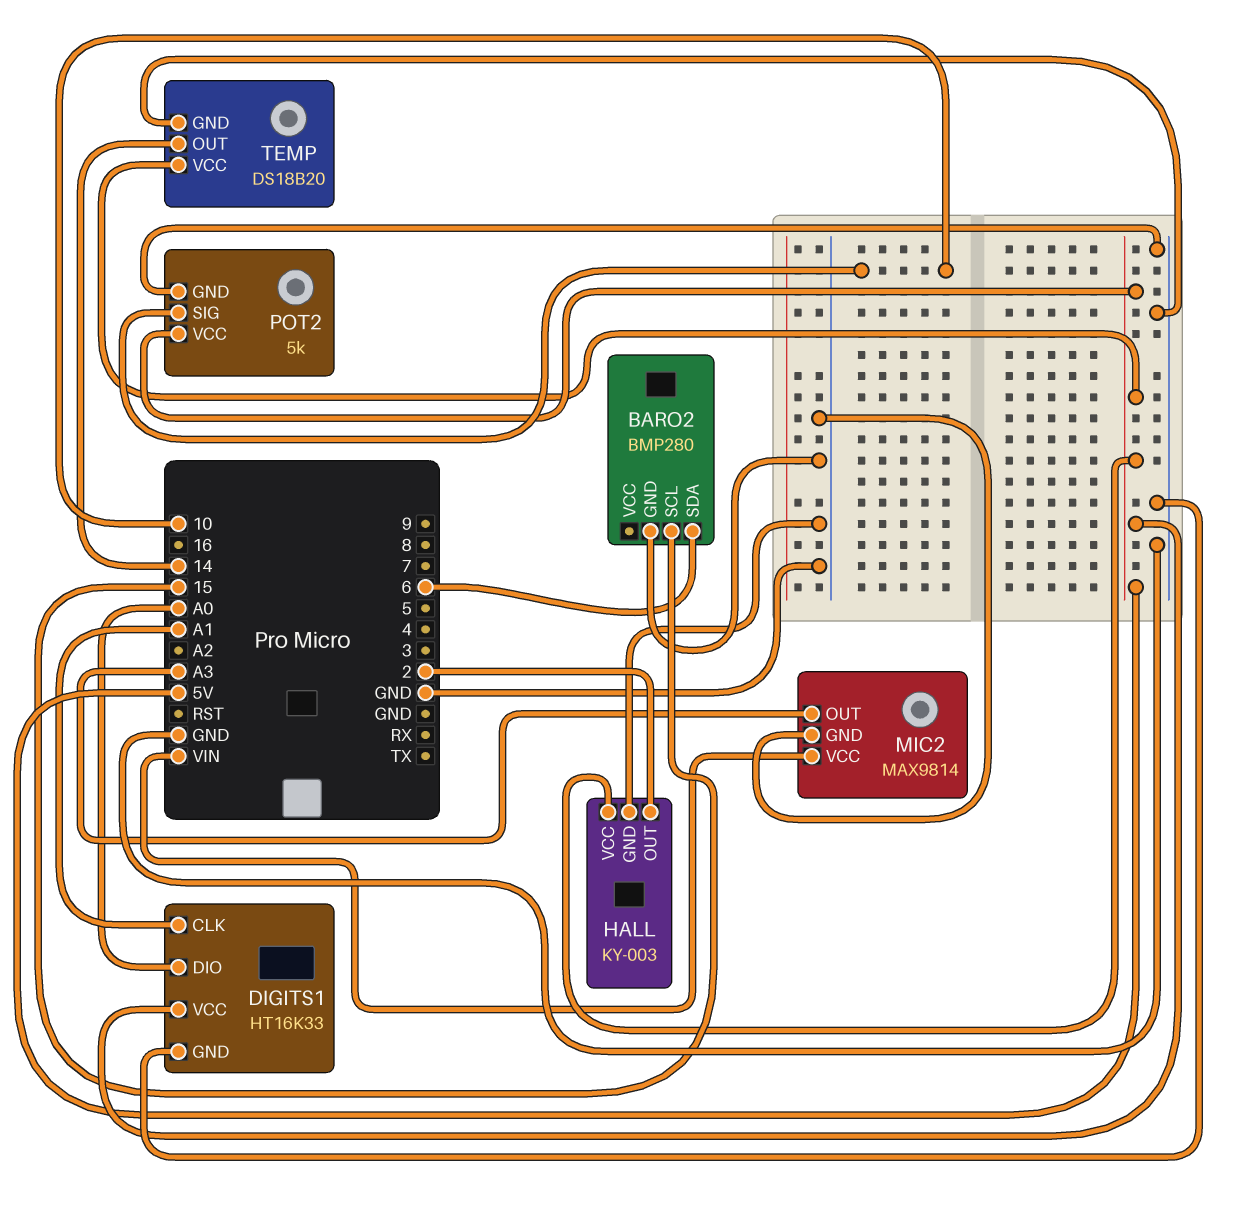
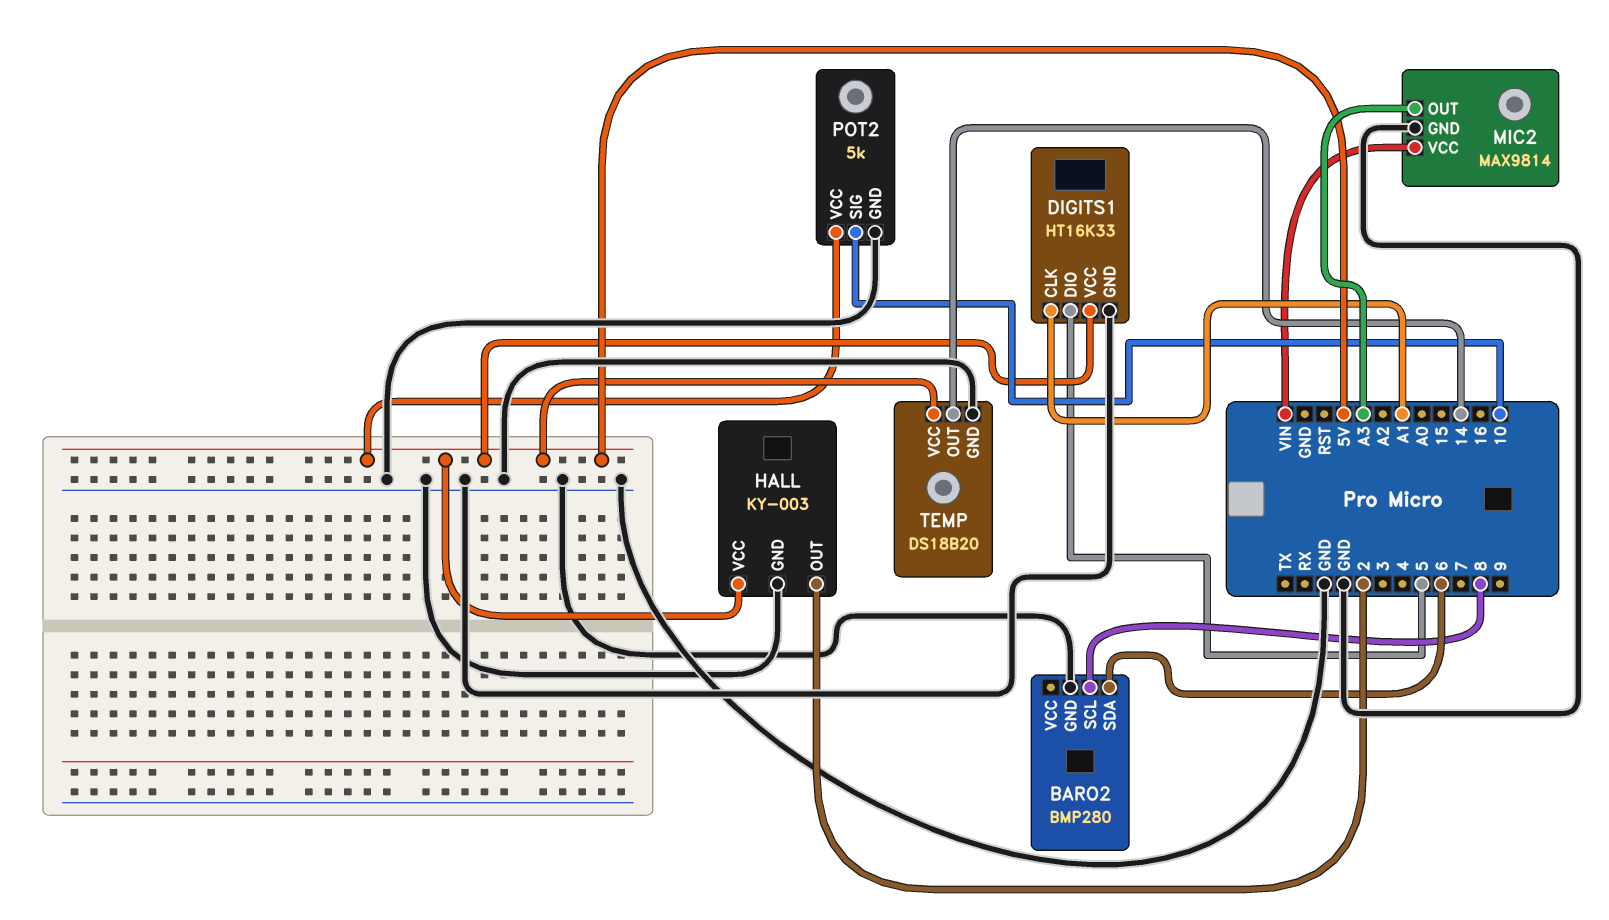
BARO2 pin SCL: 15 -> 8
DIGITS1 pin DIO: A0 -> 5

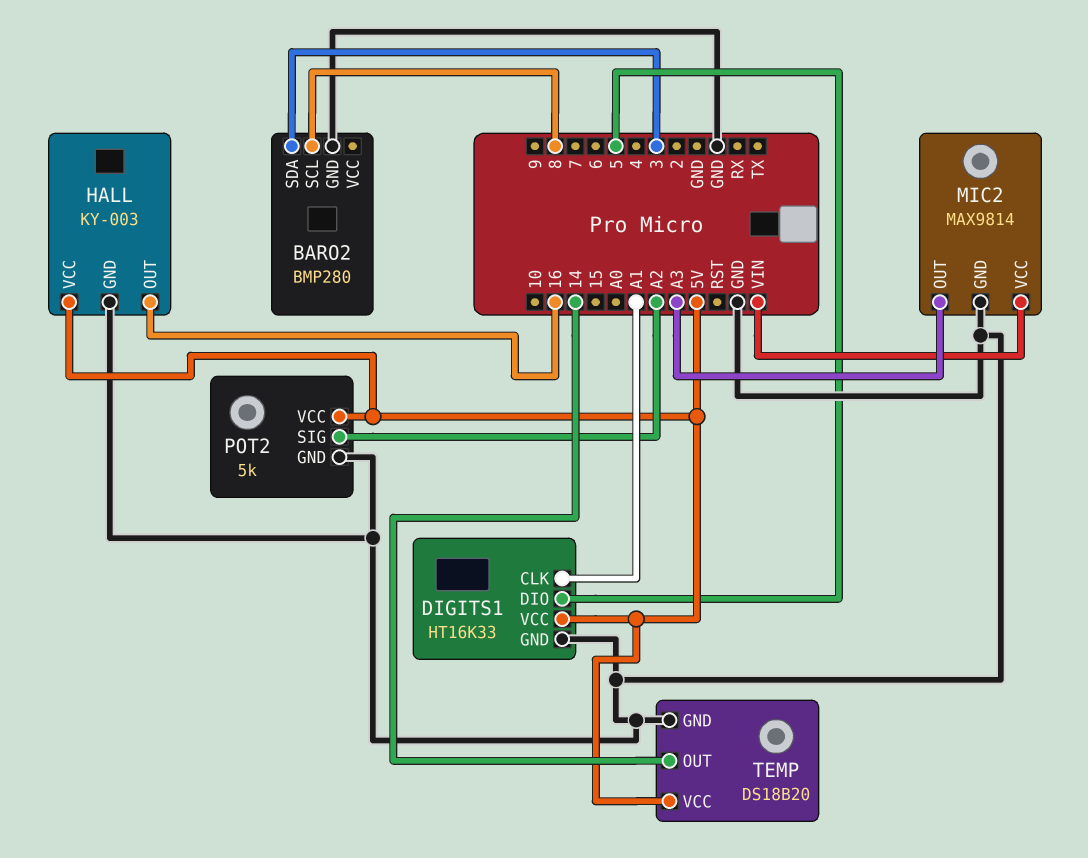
BARO2 pin SDA: 6 -> 3
HALL pin OUT: 2 -> 16
POT2 pin SIG: 10 -> A2

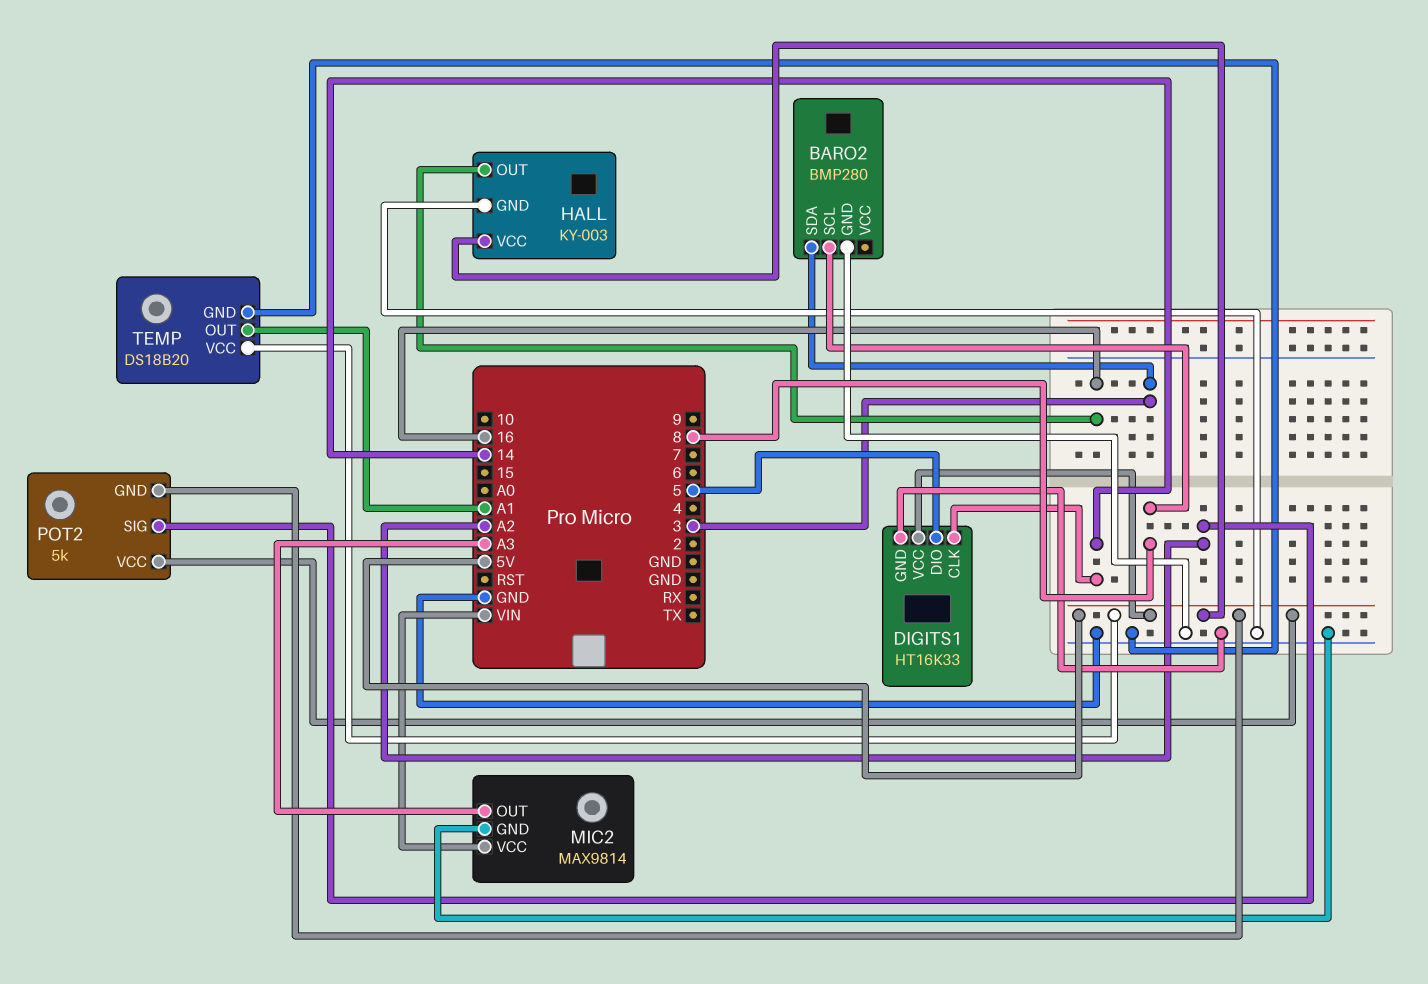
DIGITS1 pin CLK: A1 -> 14
POT2 pin GND: GND -> 5V
TEMP pin OUT: 14 -> A1

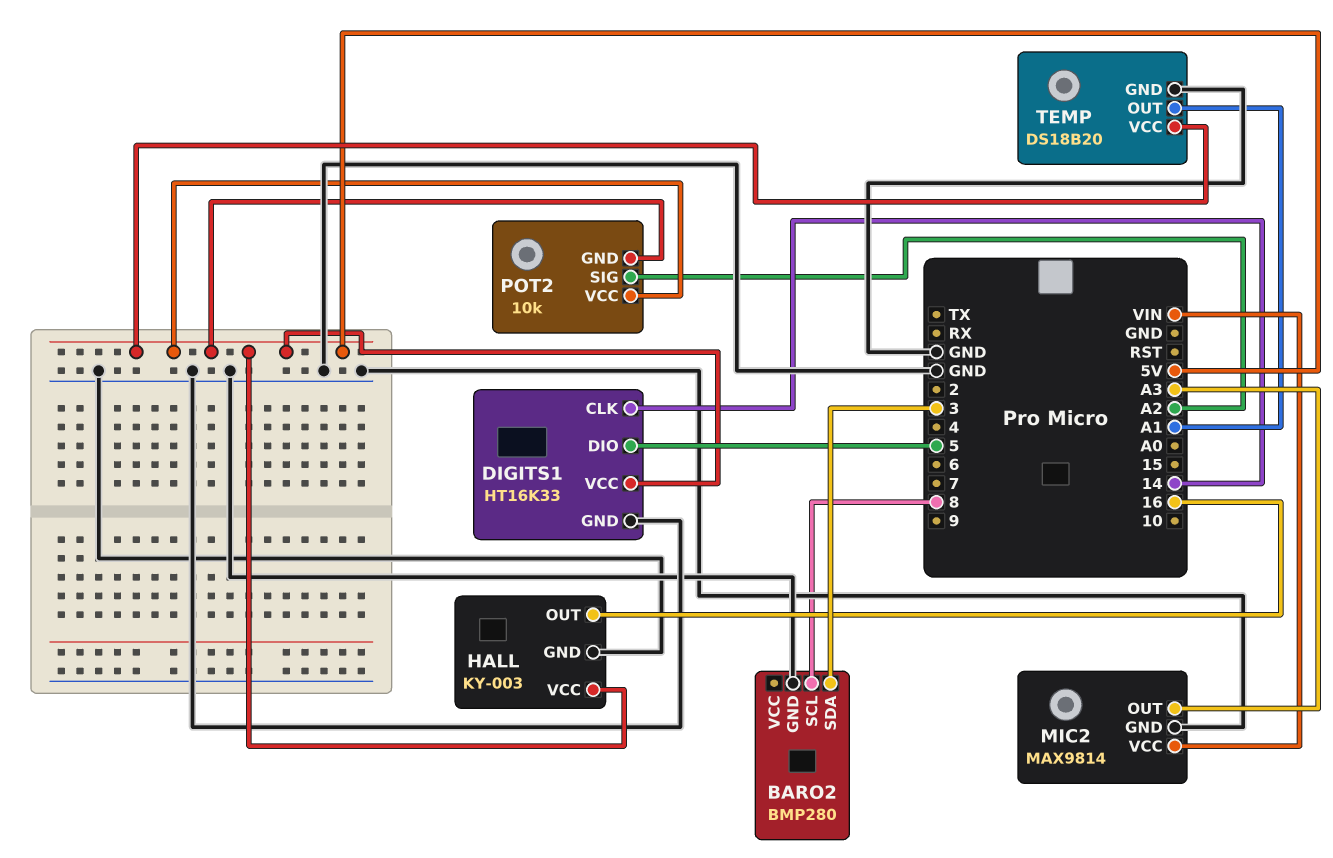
POT2: 5k -> 10k

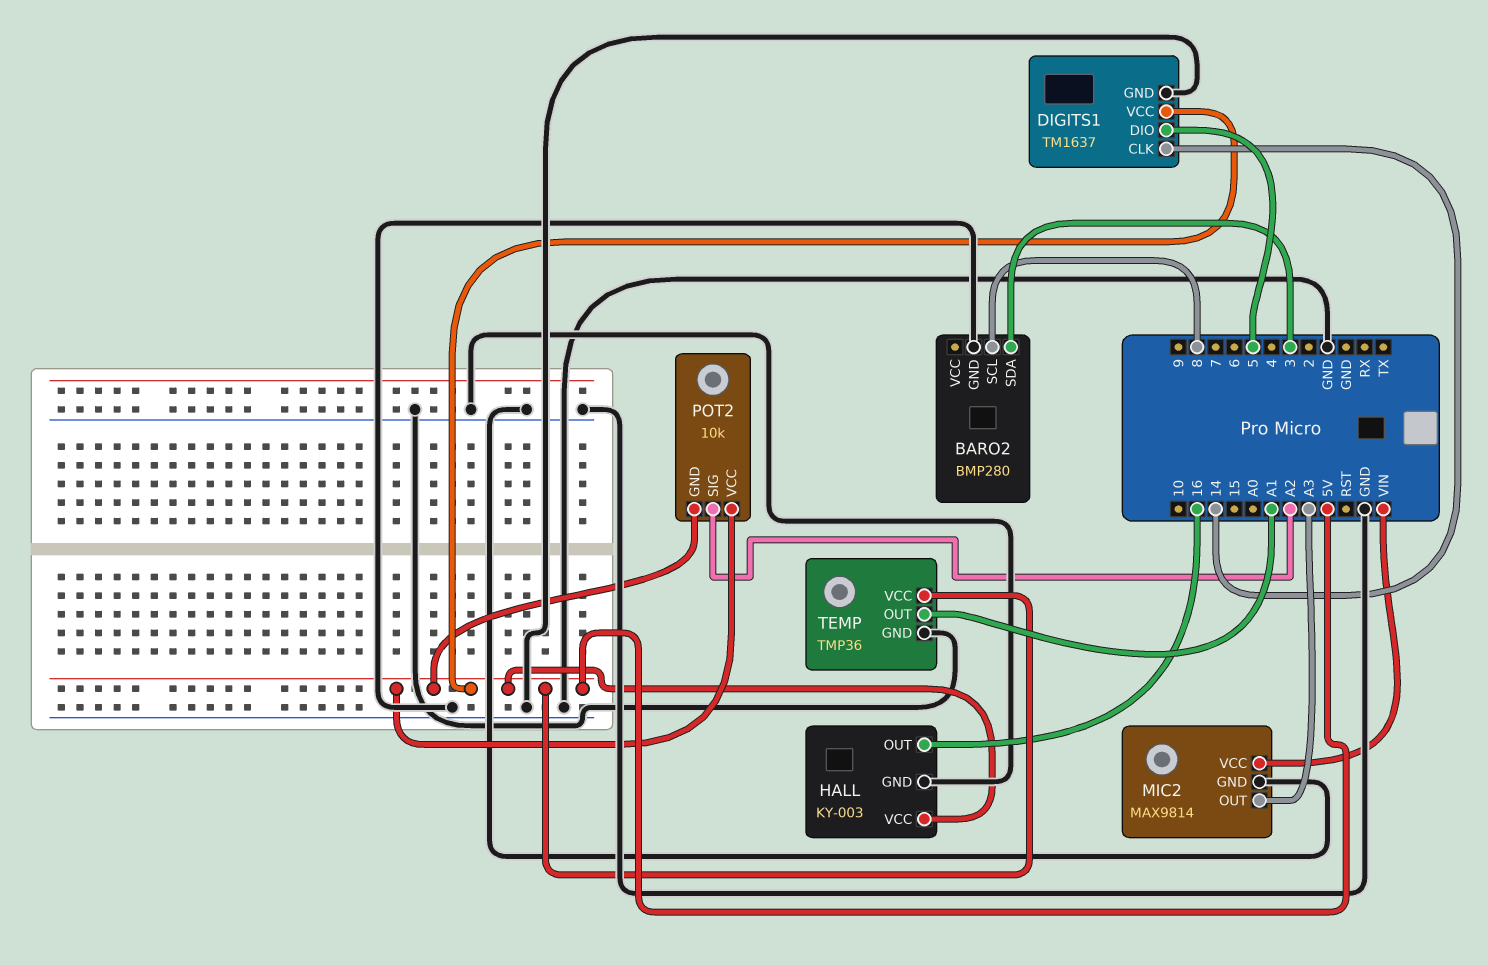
DIGITS1: HT16K33 -> TM1637
TEMP: DS18B20 -> TMP36

